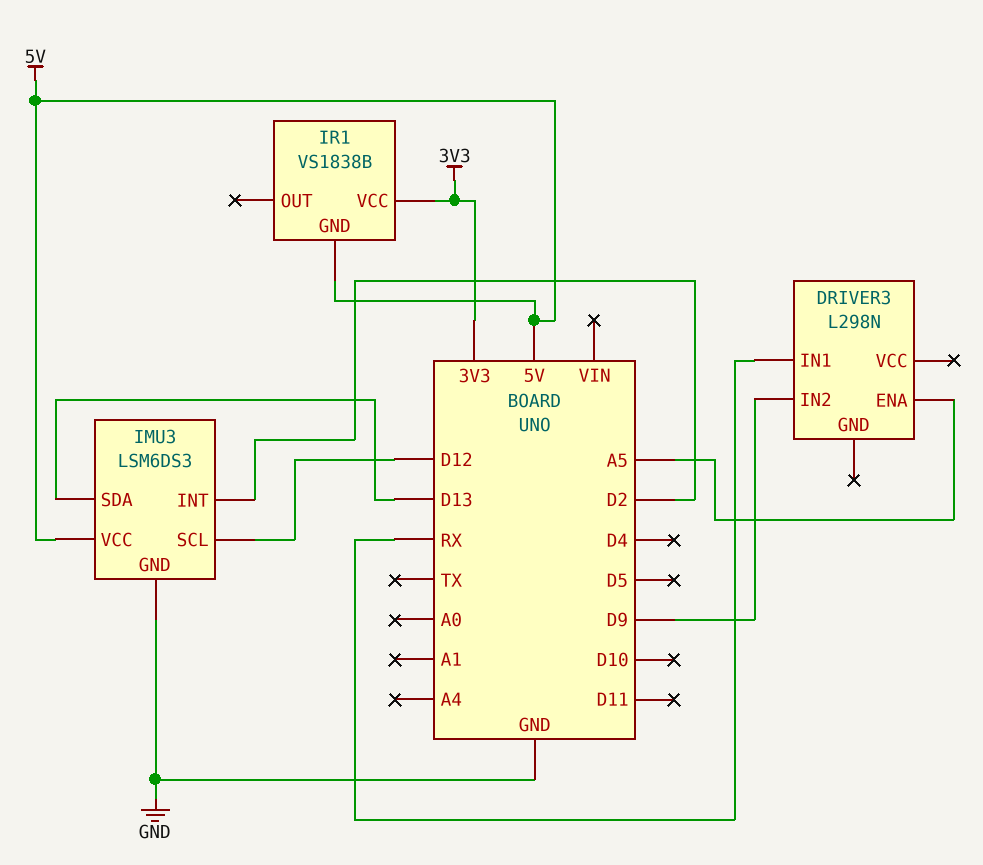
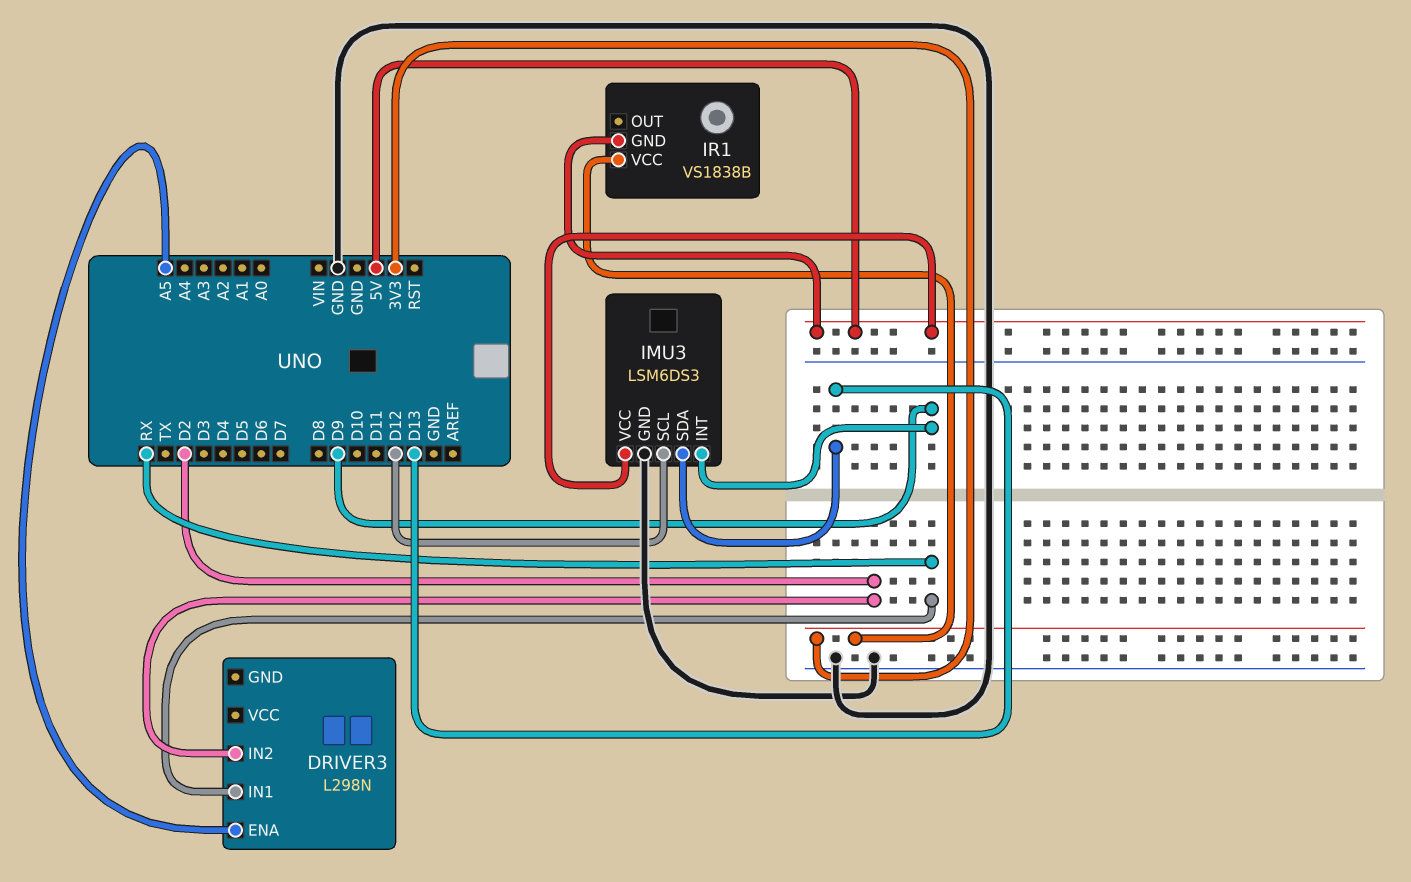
DRIVER3 pin IN2: D9 -> D2
IMU3 pin INT: D2 -> D9

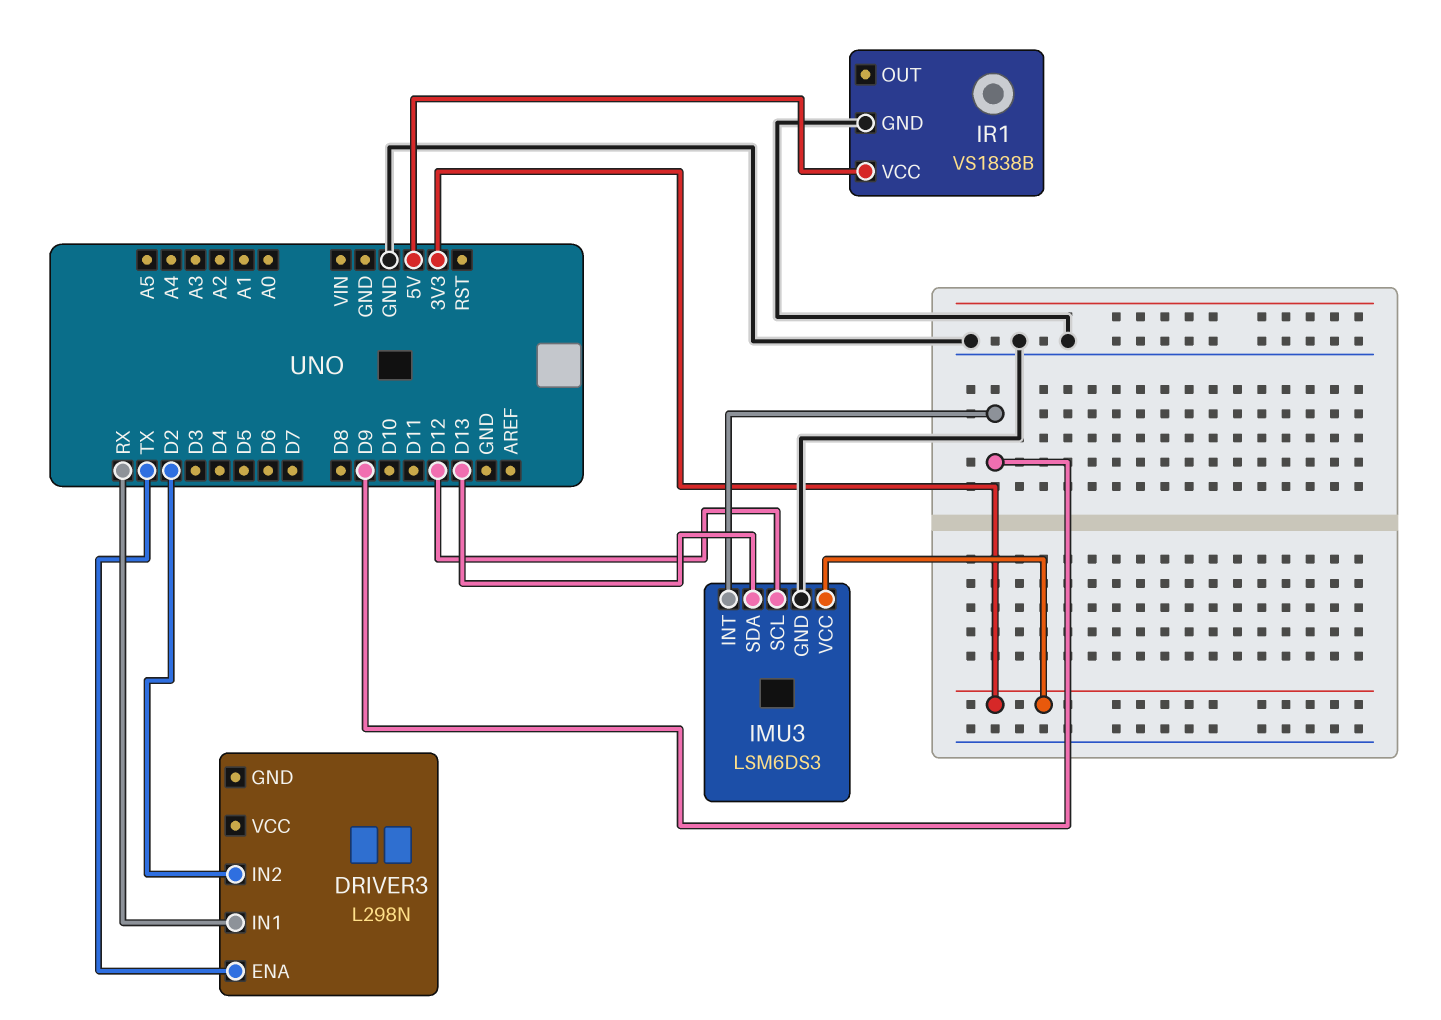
DRIVER3 pin ENA: A5 -> TX
IMU3 pin VCC: 5V -> 3V3
IR1 pin GND: 5V -> GND
IR1 pin VCC: 3V3 -> 5V

